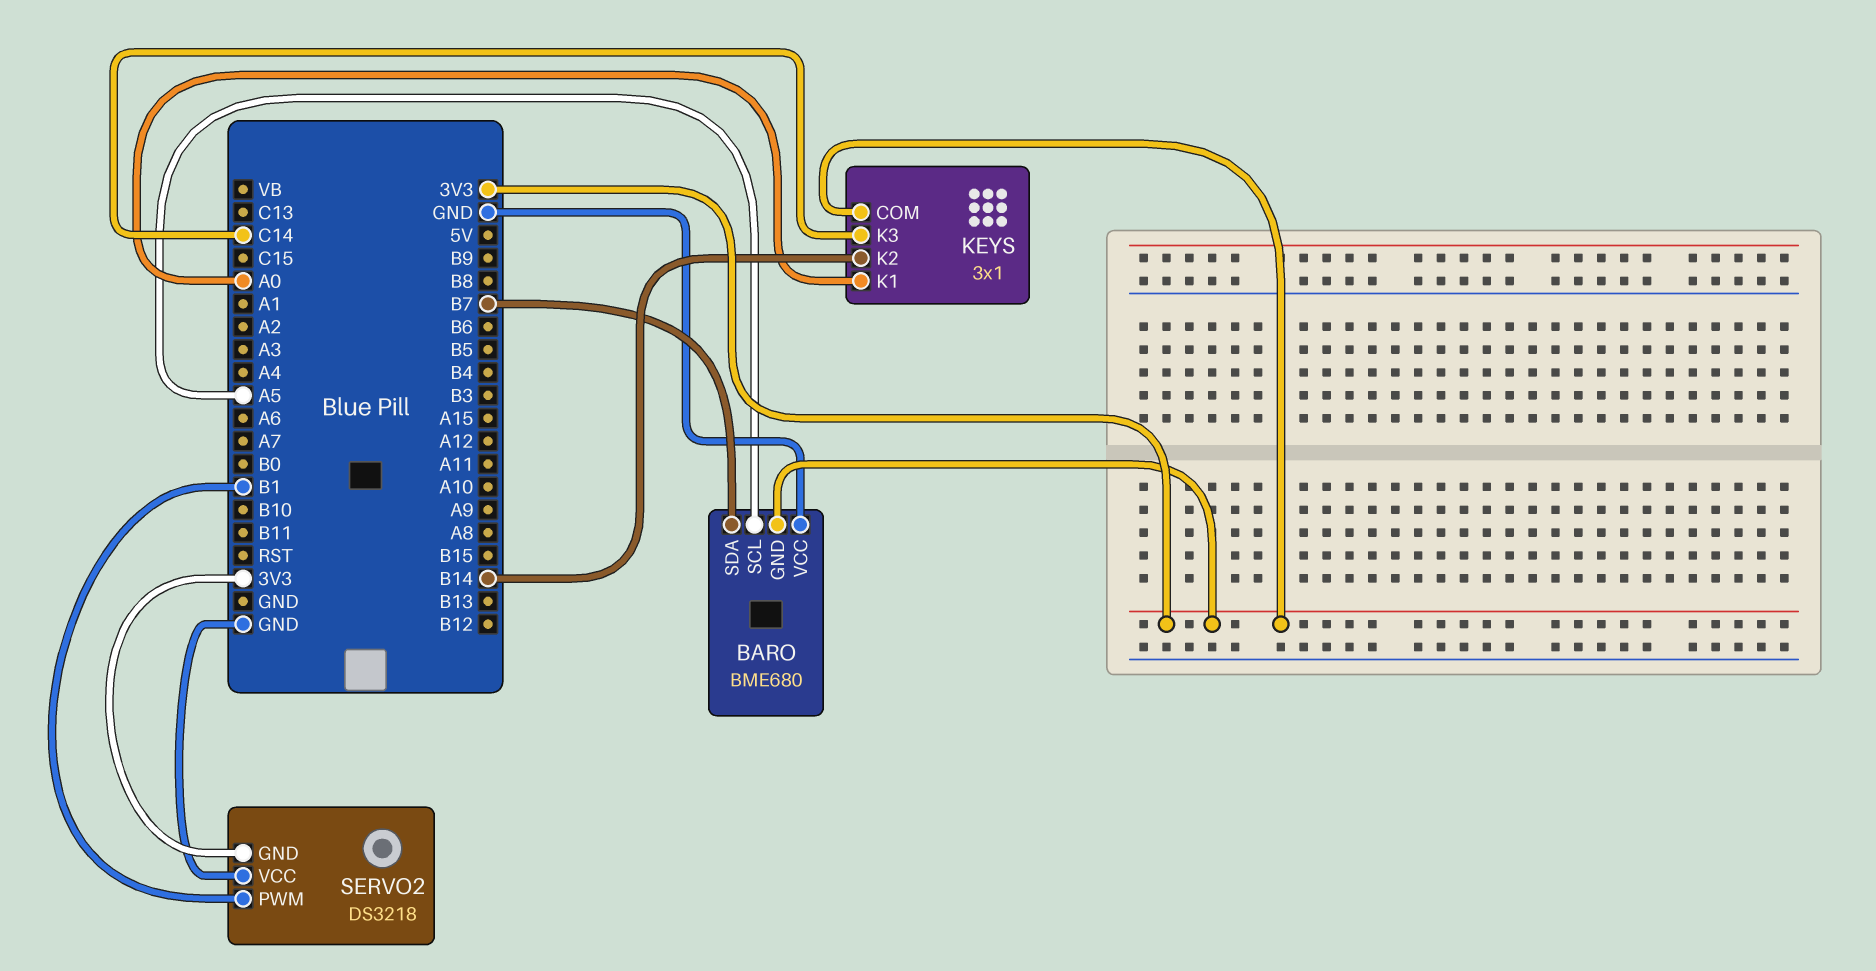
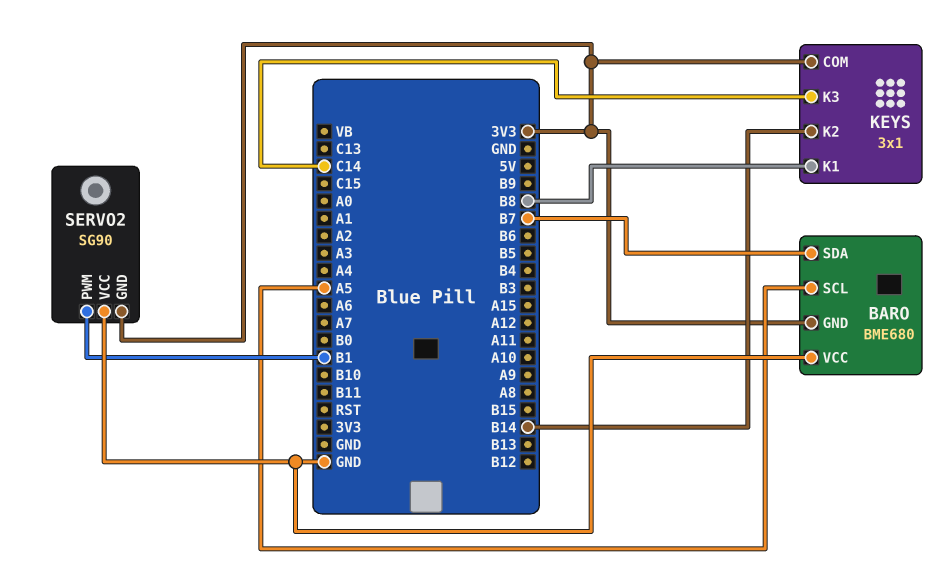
KEYS pin K1: A0 -> B8
SERVO2: DS3218 -> SG90

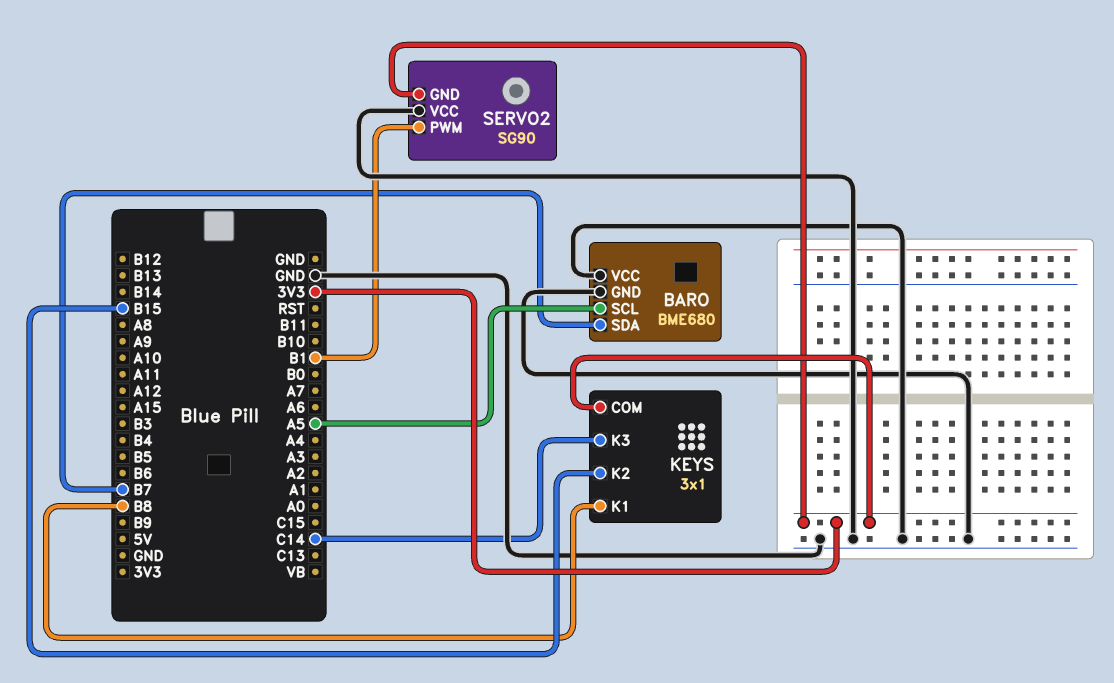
BARO pin GND: 3V3 -> GND
KEYS pin K2: B14 -> B15

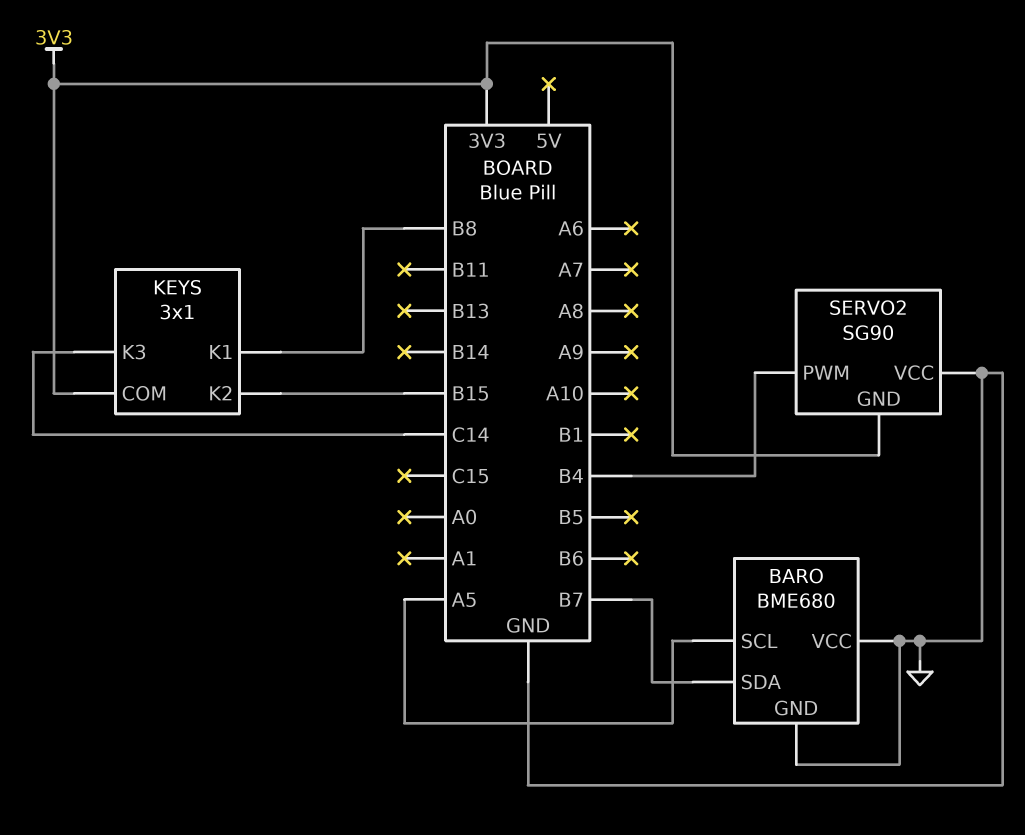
SERVO2 pin PWM: B1 -> B4

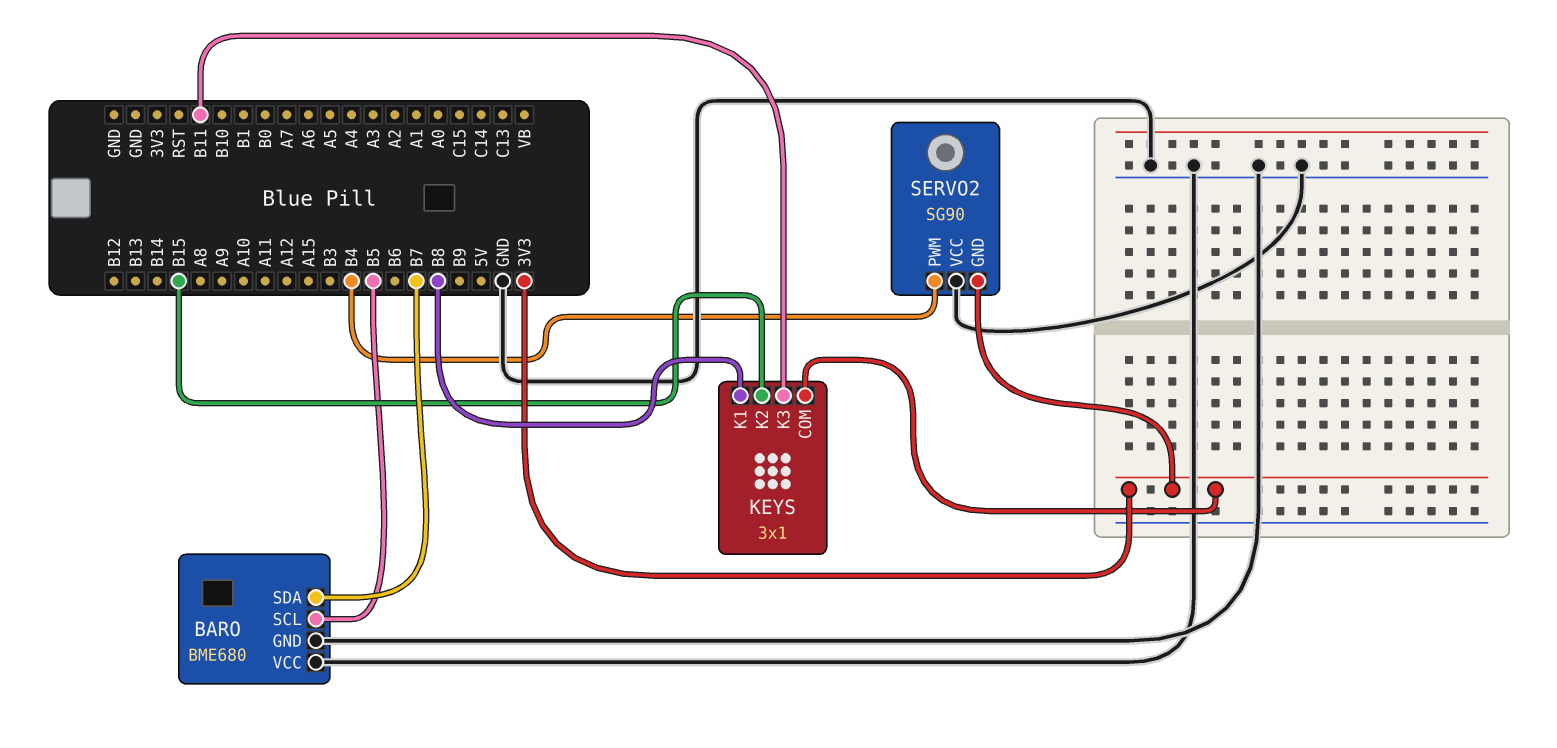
BARO pin SCL: A5 -> B5
KEYS pin K3: C14 -> B11

